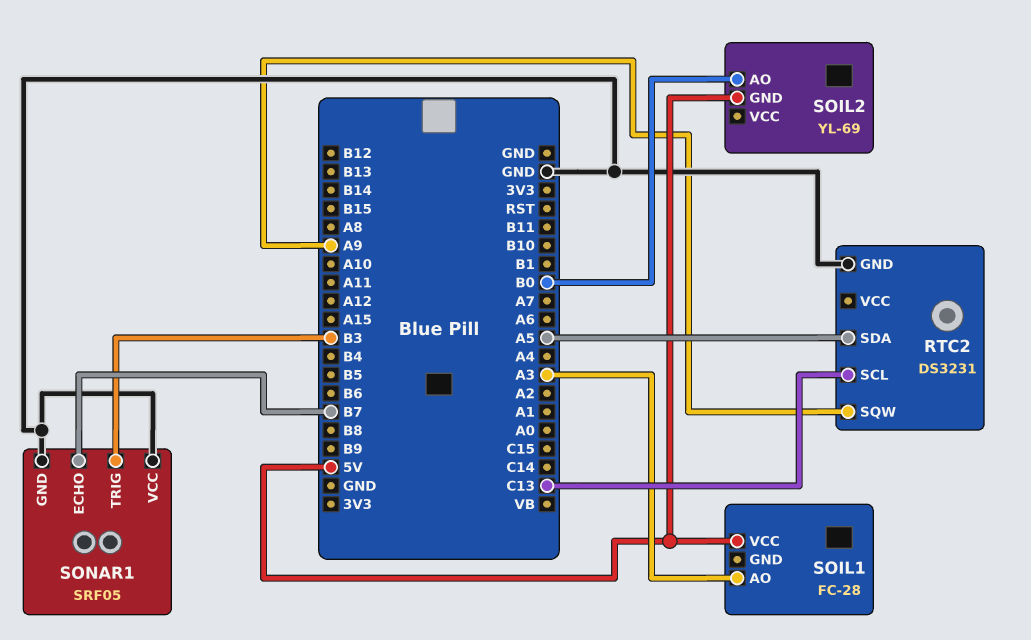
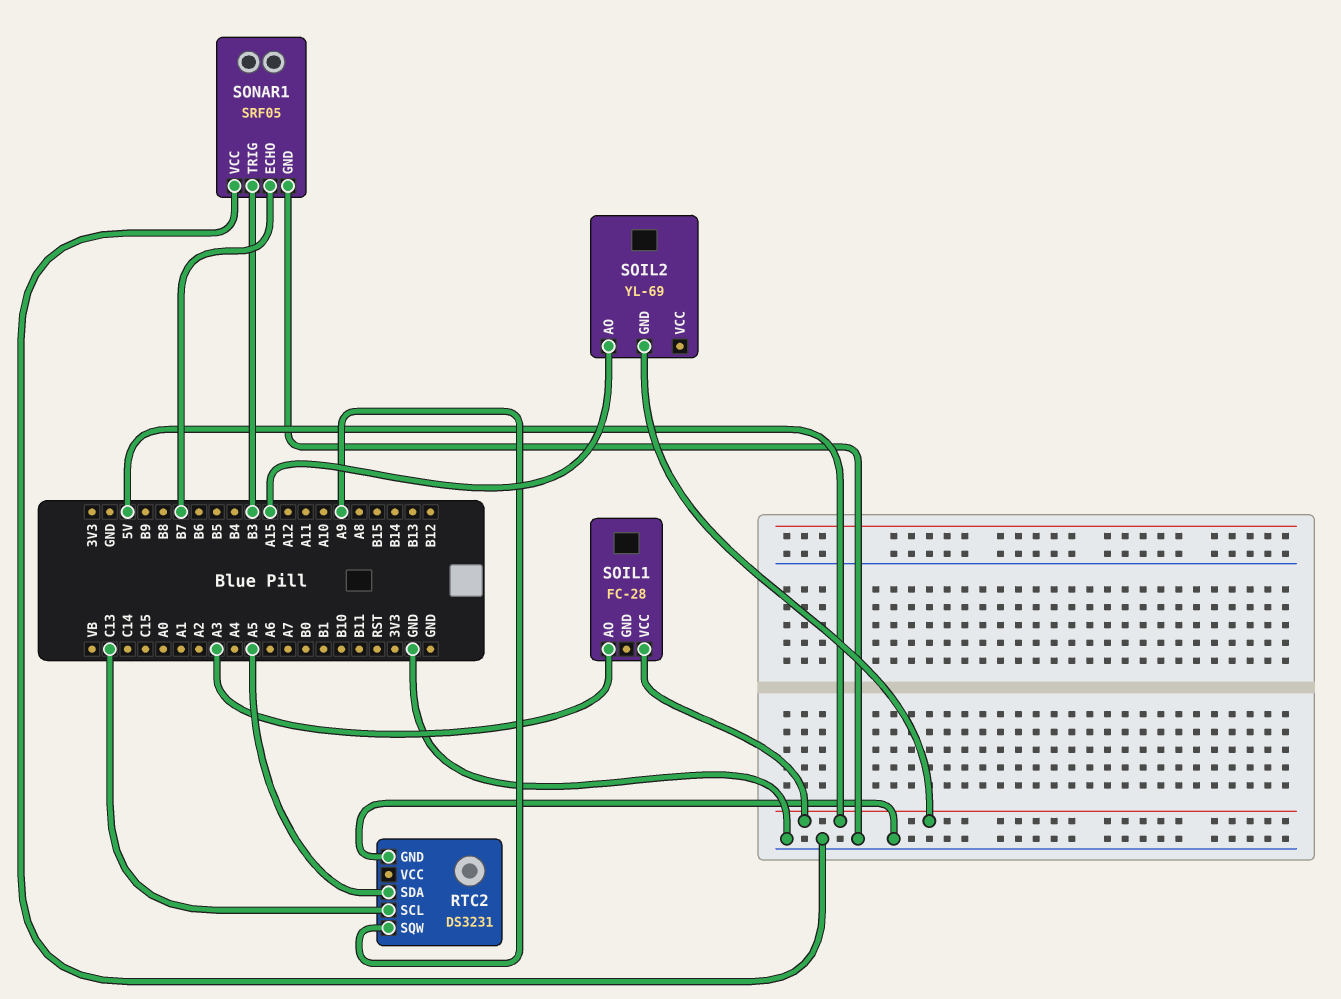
SOIL2 pin AO: B0 -> A15

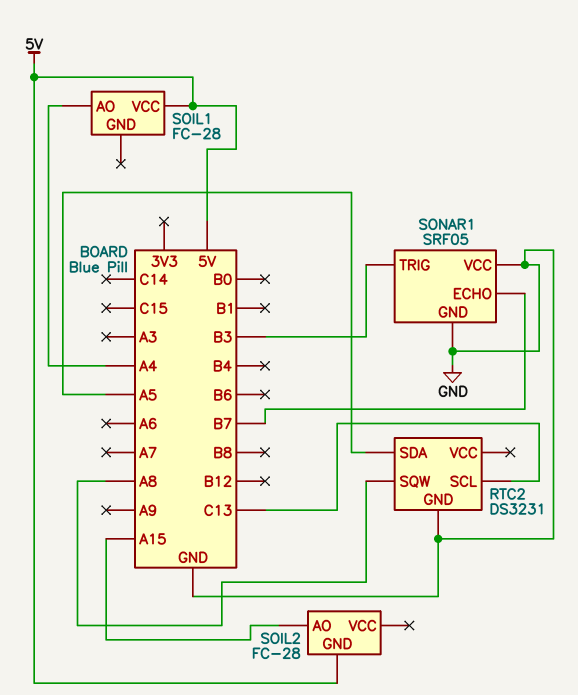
RTC2 pin SQW: A9 -> A8
SOIL1 pin AO: A3 -> A4
SOIL2: YL-69 -> FC-28

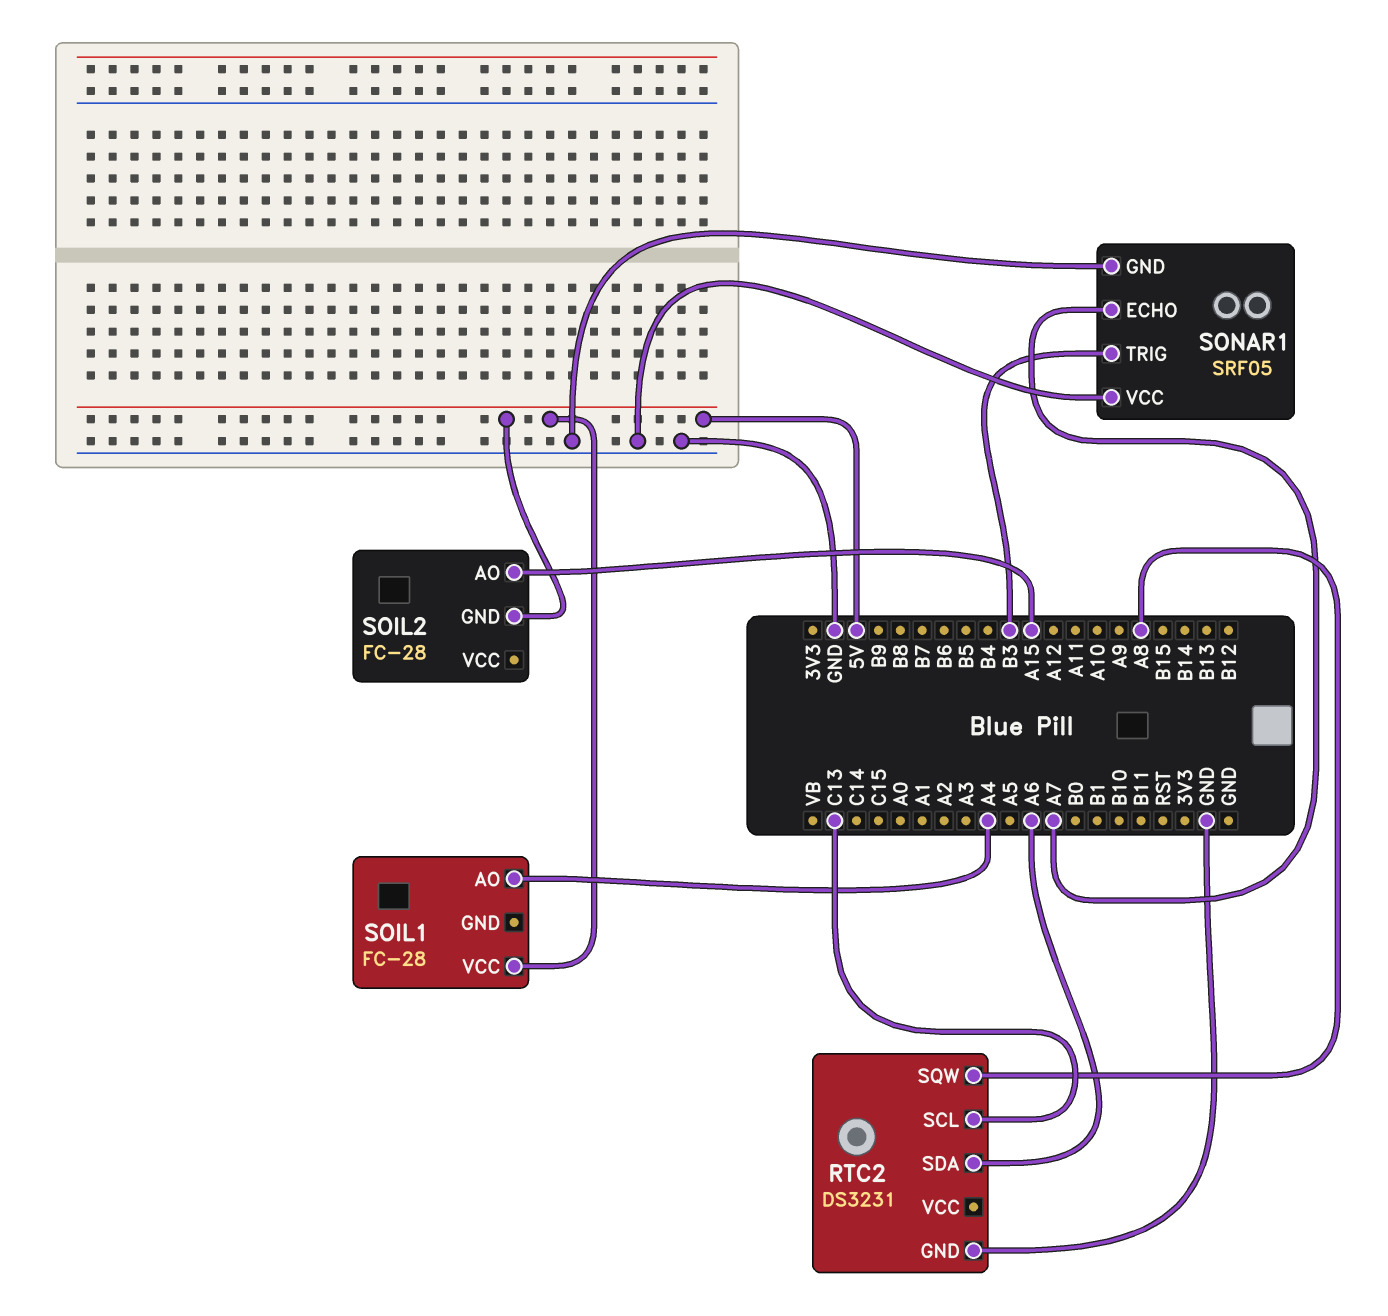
RTC2 pin SDA: A5 -> A6
SONAR1 pin ECHO: B7 -> A7

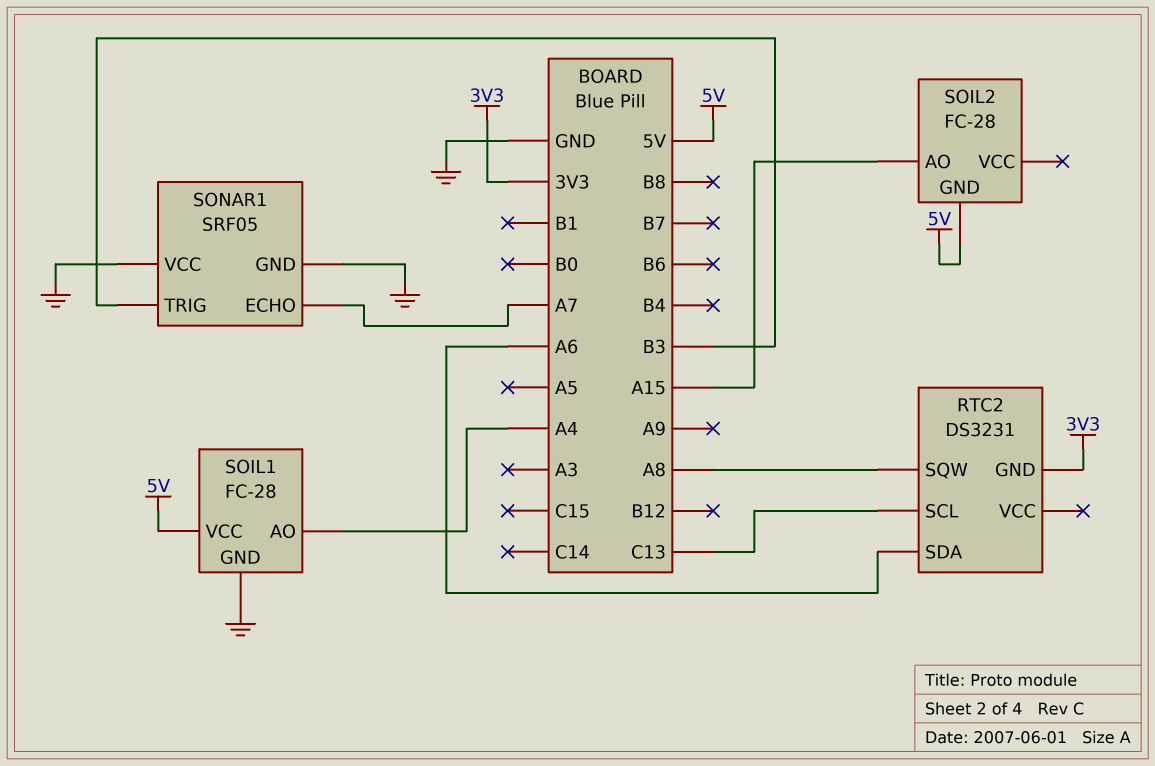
RTC2 pin GND: GND -> 3V3
SOIL1 pin GND: none -> GND

